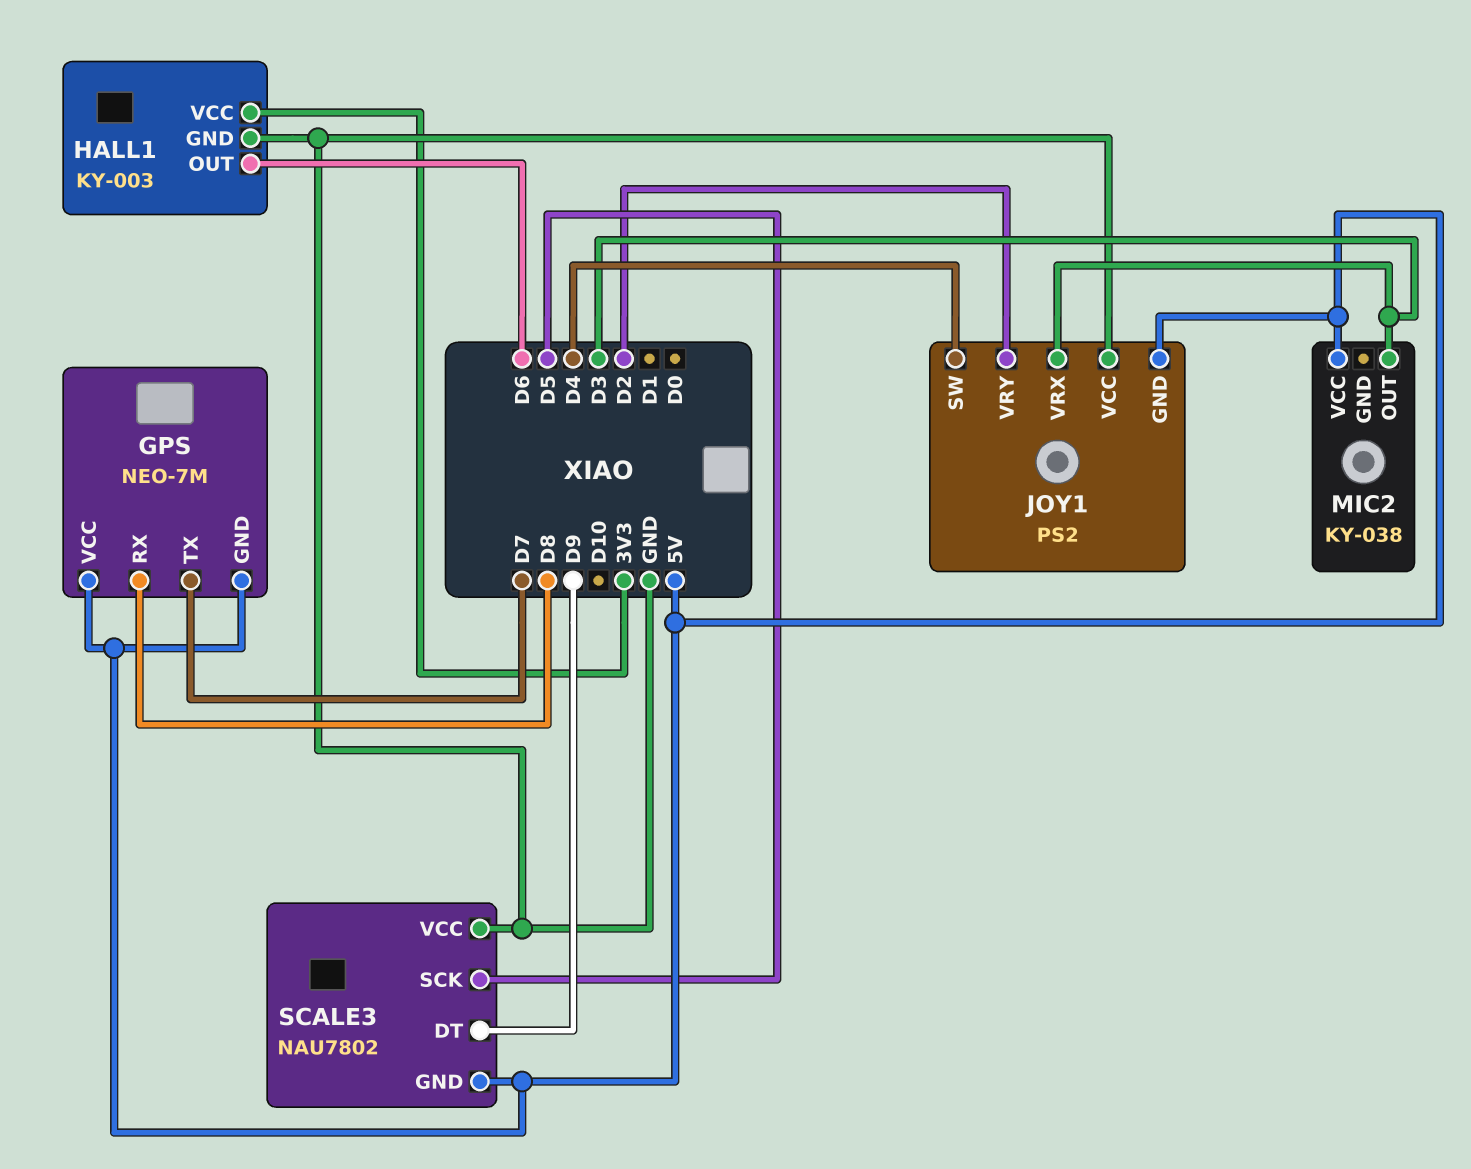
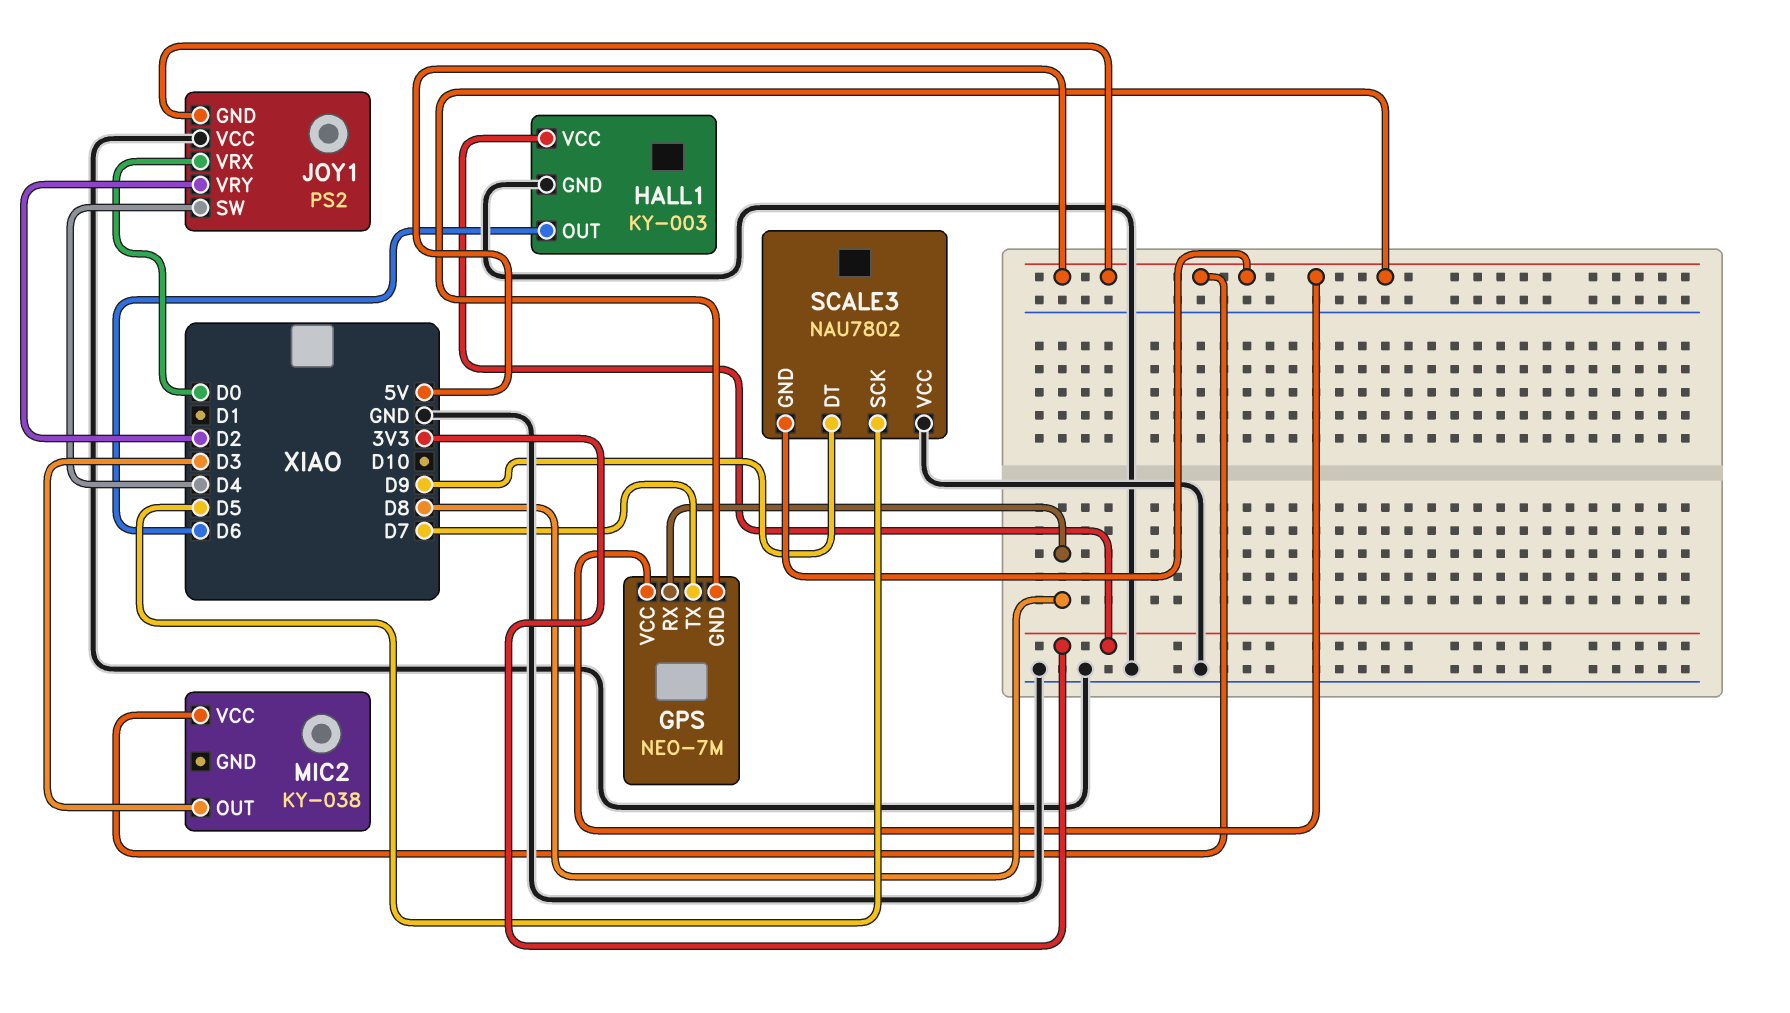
JOY1 pin VRX: D3 -> D0

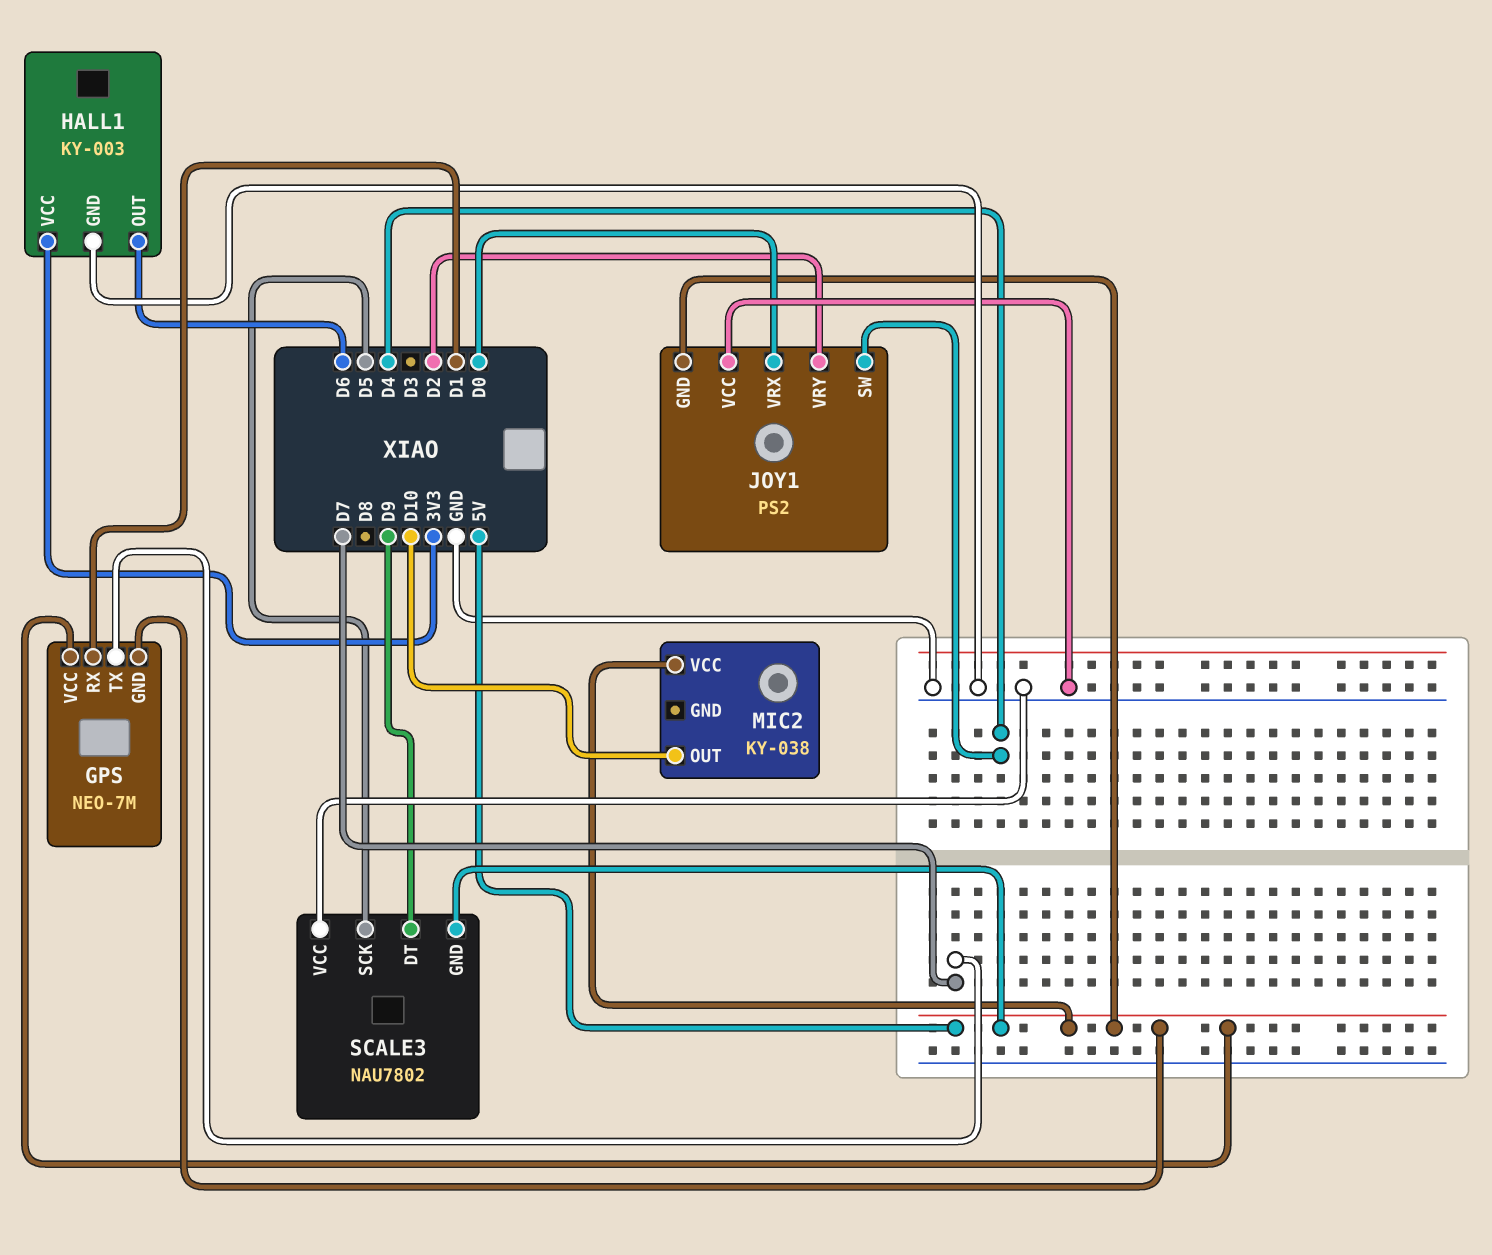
GPS pin RX: D8 -> D1
MIC2 pin OUT: D3 -> D10

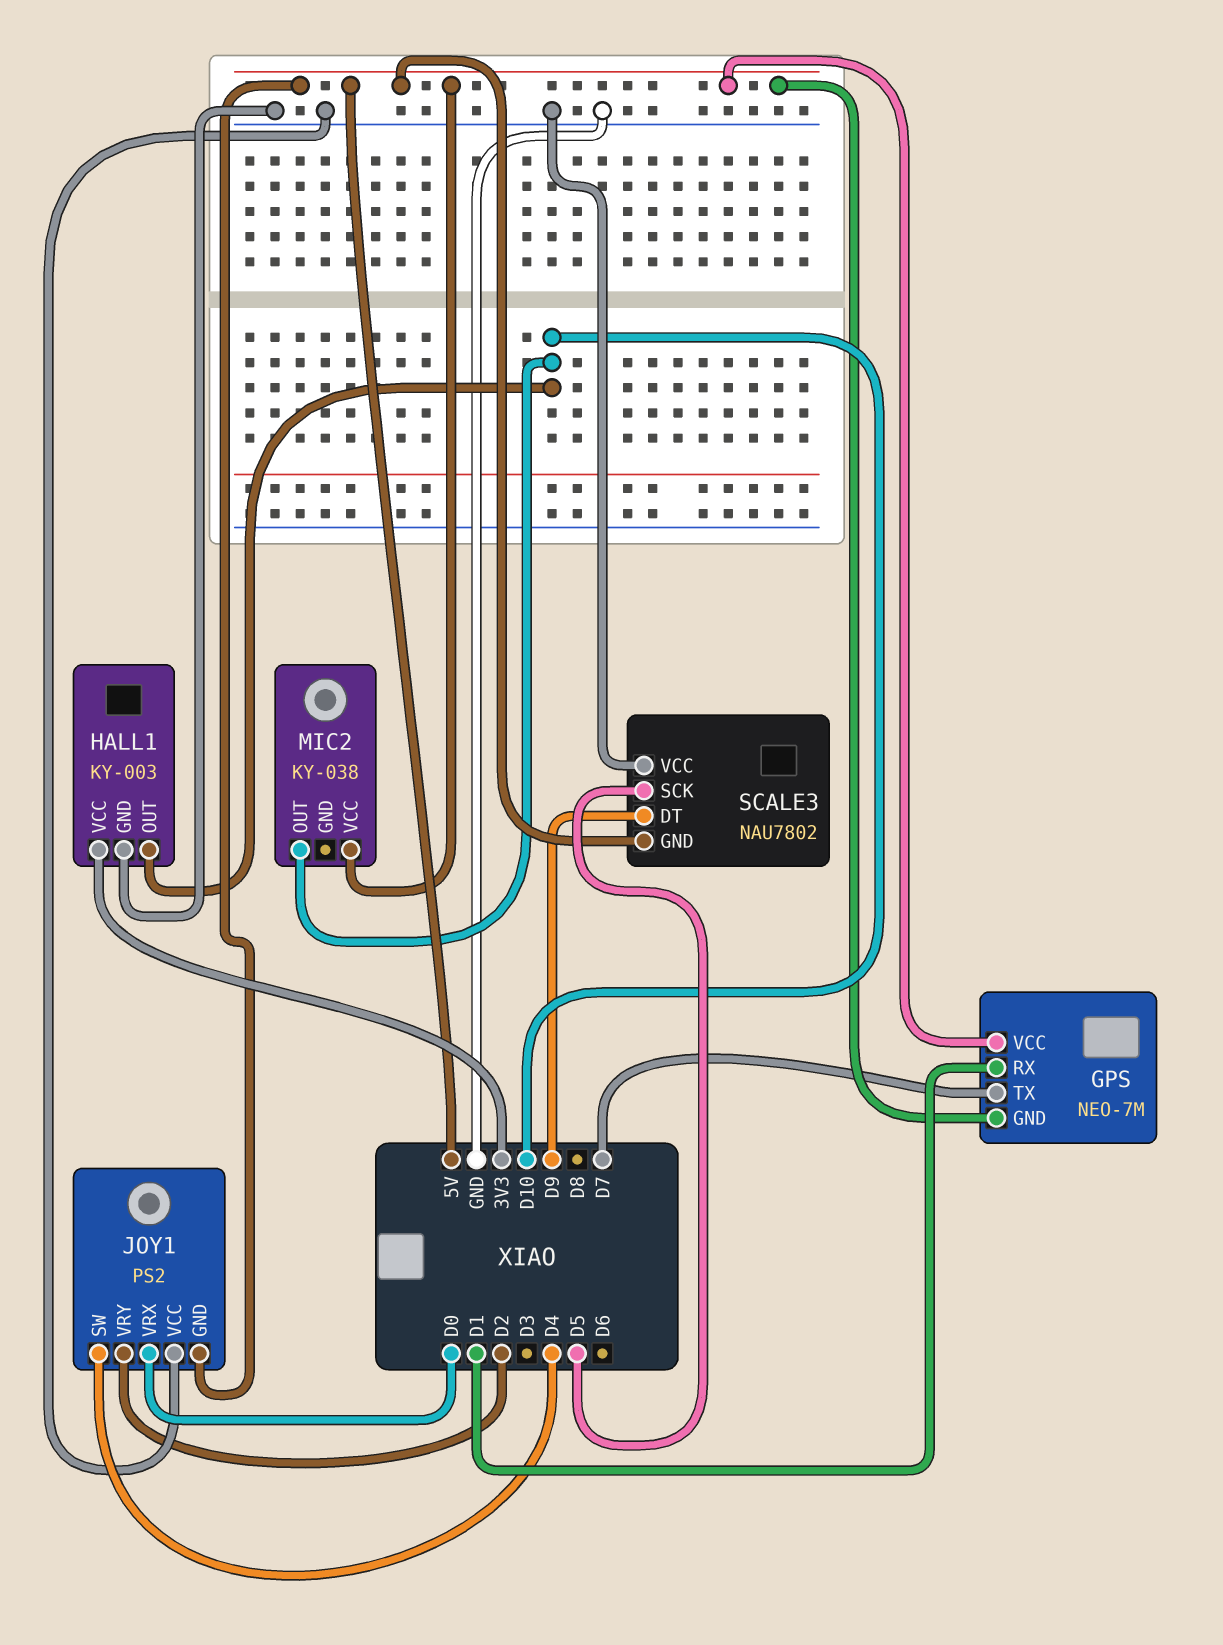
HALL1 pin OUT: D6 -> D10

